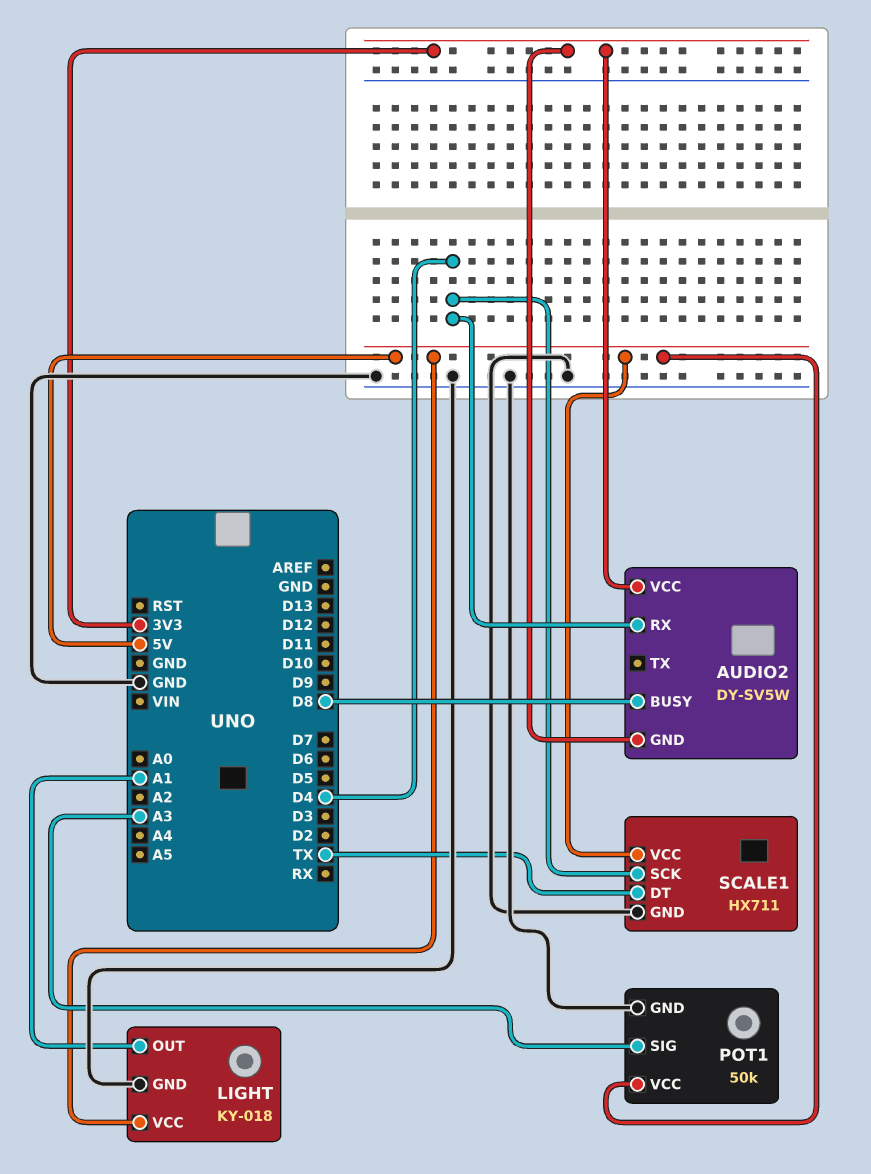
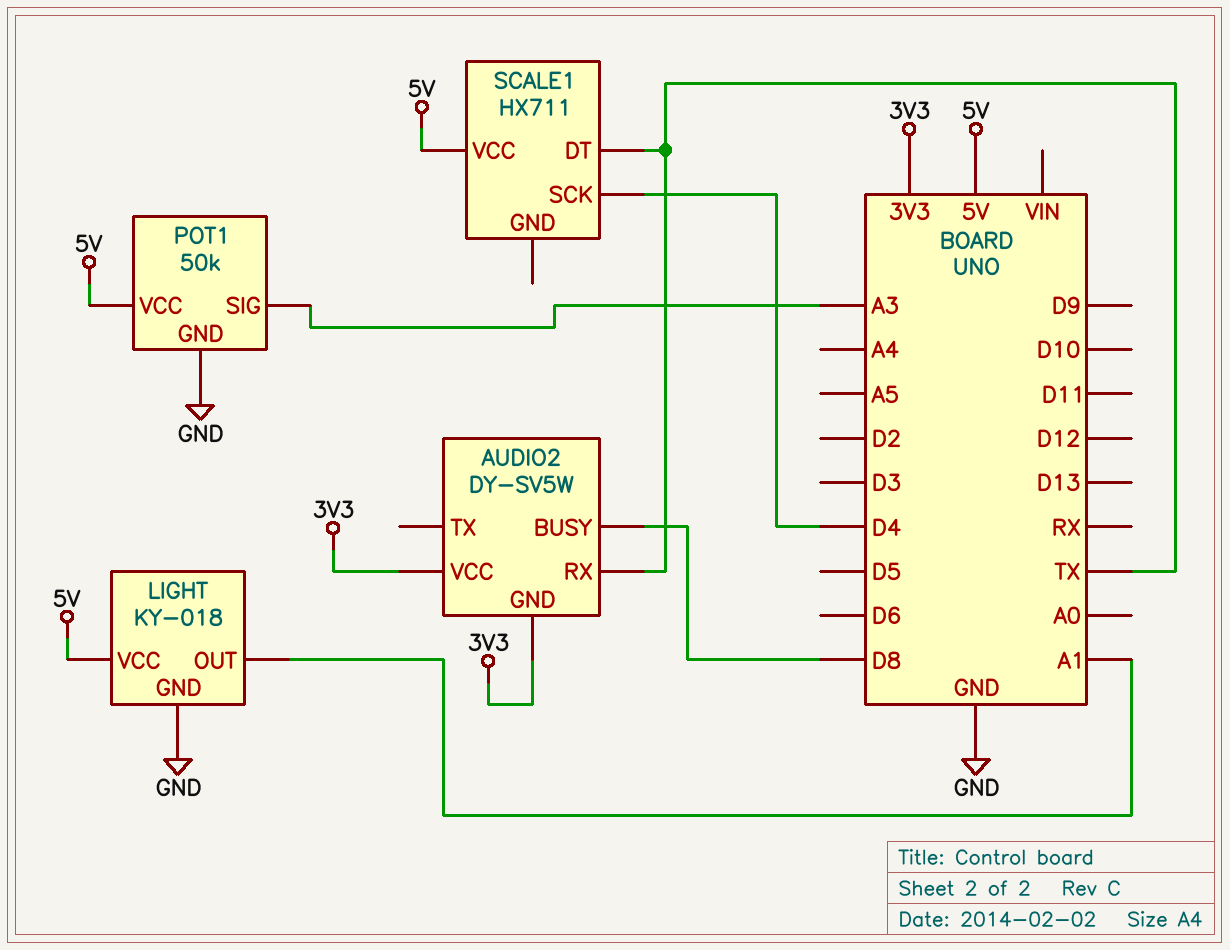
AUDIO2 pin RX: D4 -> TX
SCALE1 pin GND: GND -> none

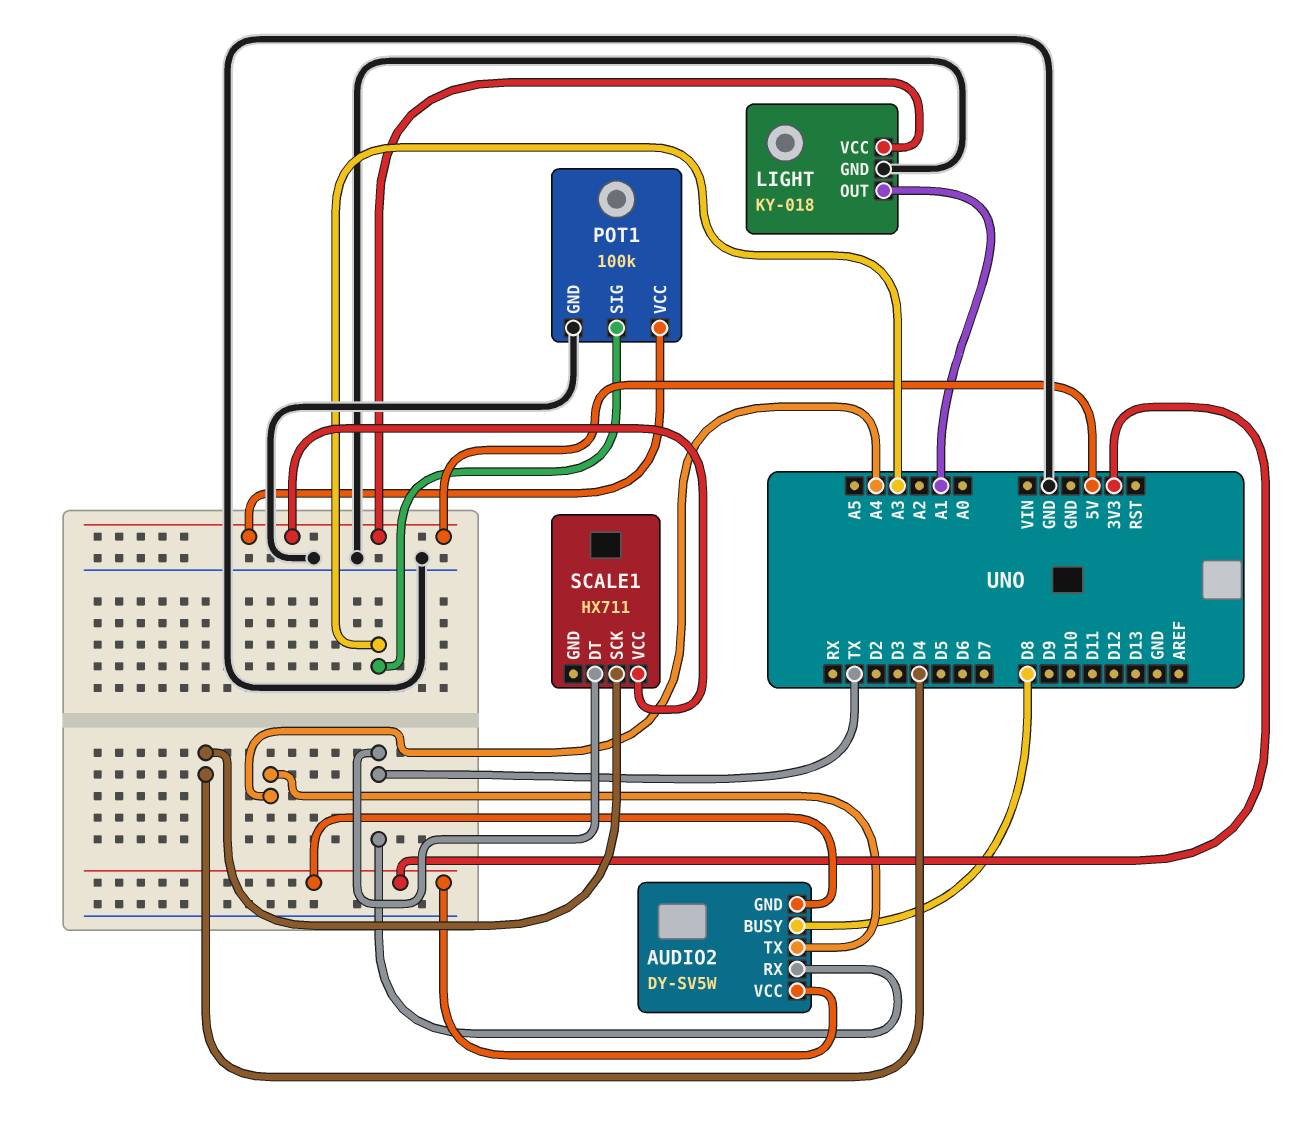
AUDIO2 pin TX: none -> A4
POT1: 50k -> 100k

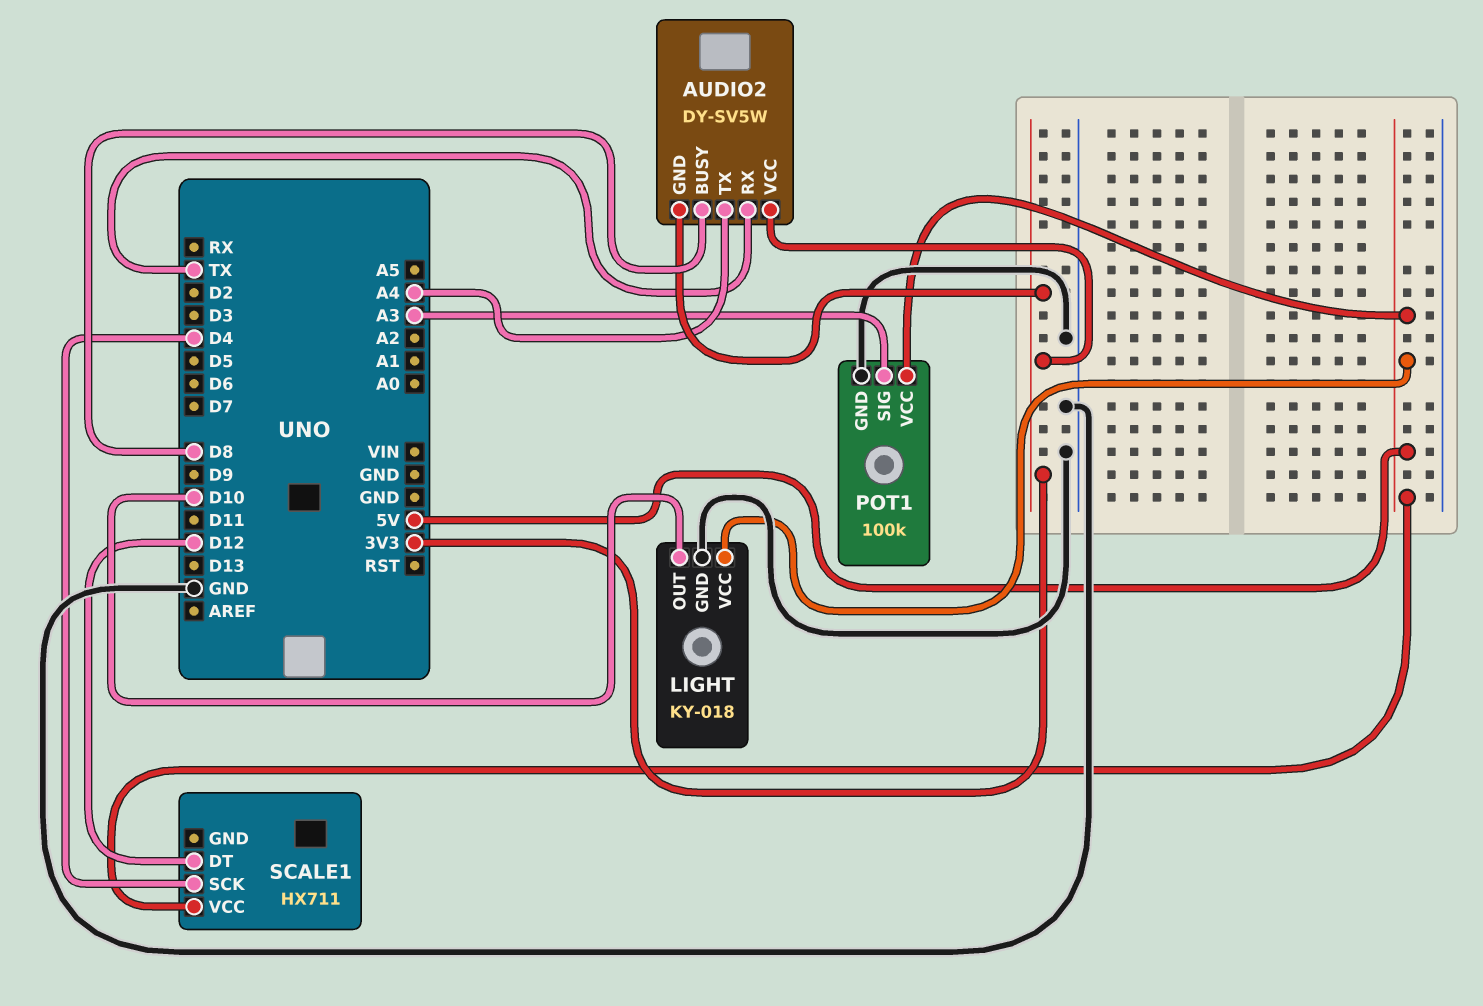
LIGHT pin OUT: A1 -> D10
SCALE1 pin DT: TX -> D12

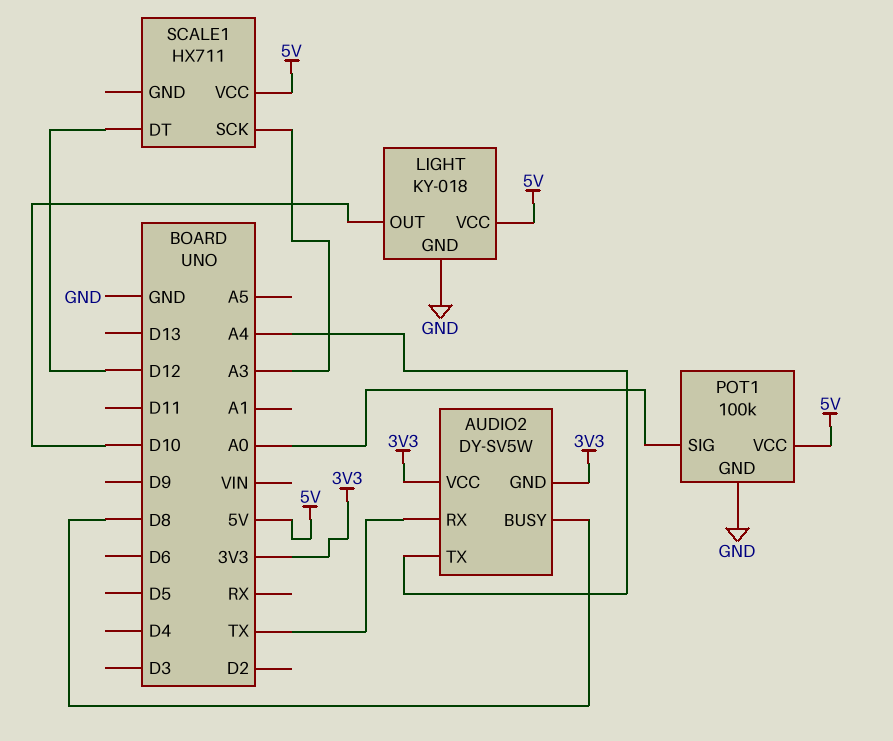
POT1 pin SIG: A3 -> A0
SCALE1 pin SCK: D4 -> A3

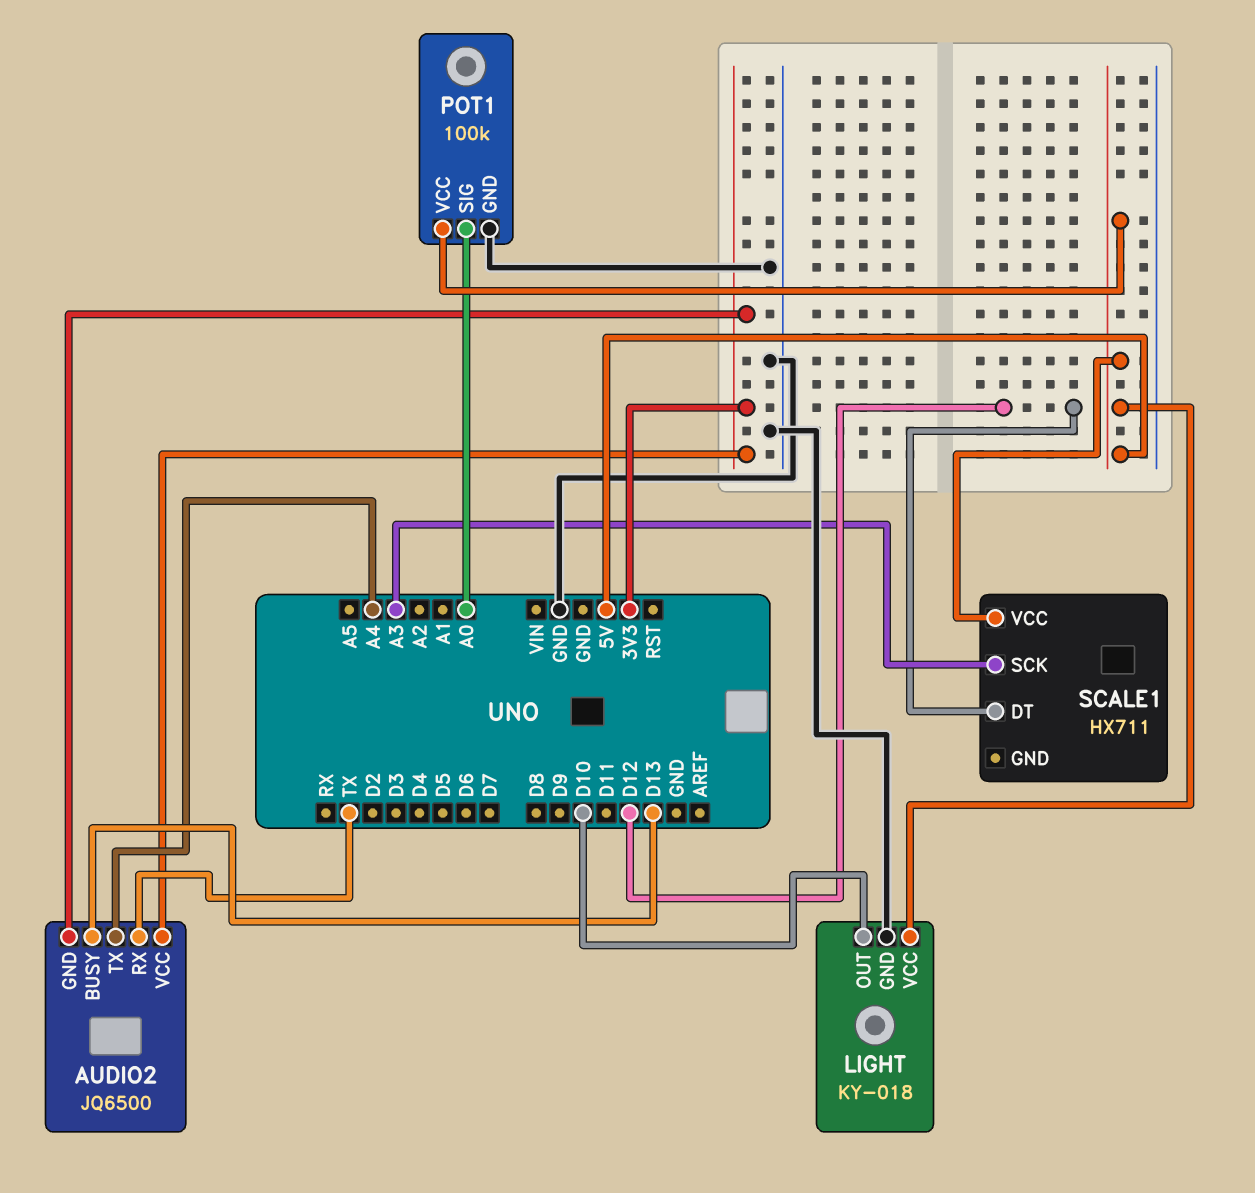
AUDIO2: DY-SV5W -> JQ6500
AUDIO2 pin BUSY: D8 -> D13

